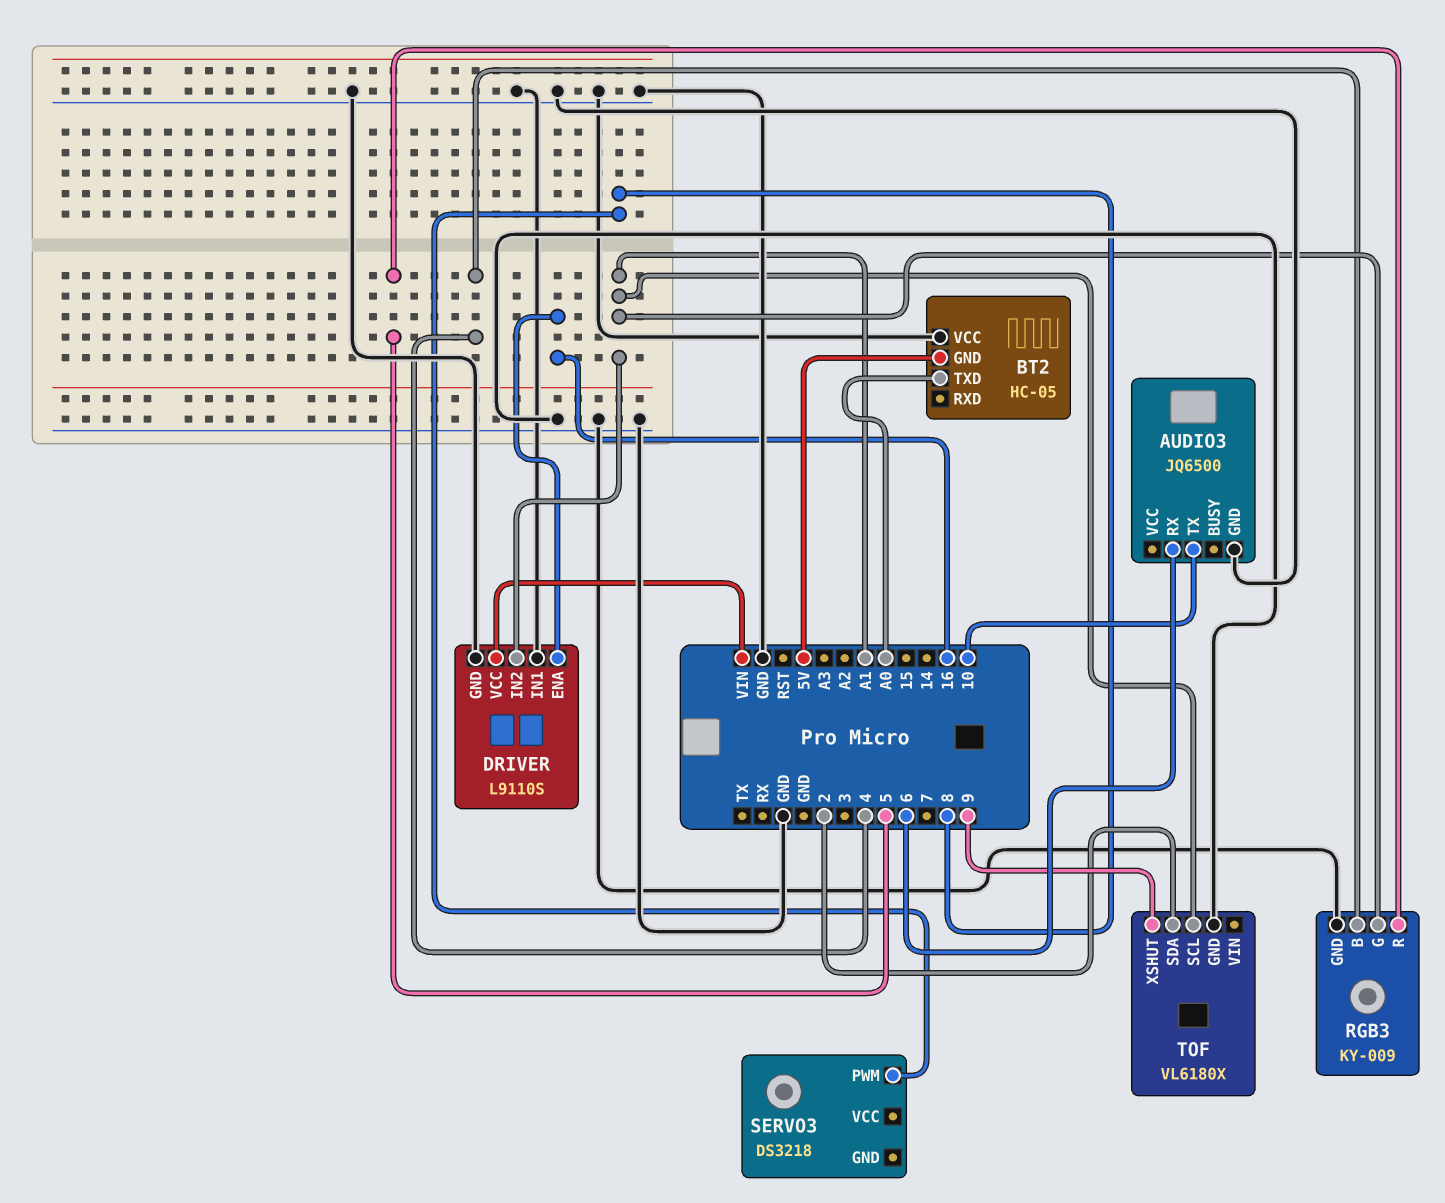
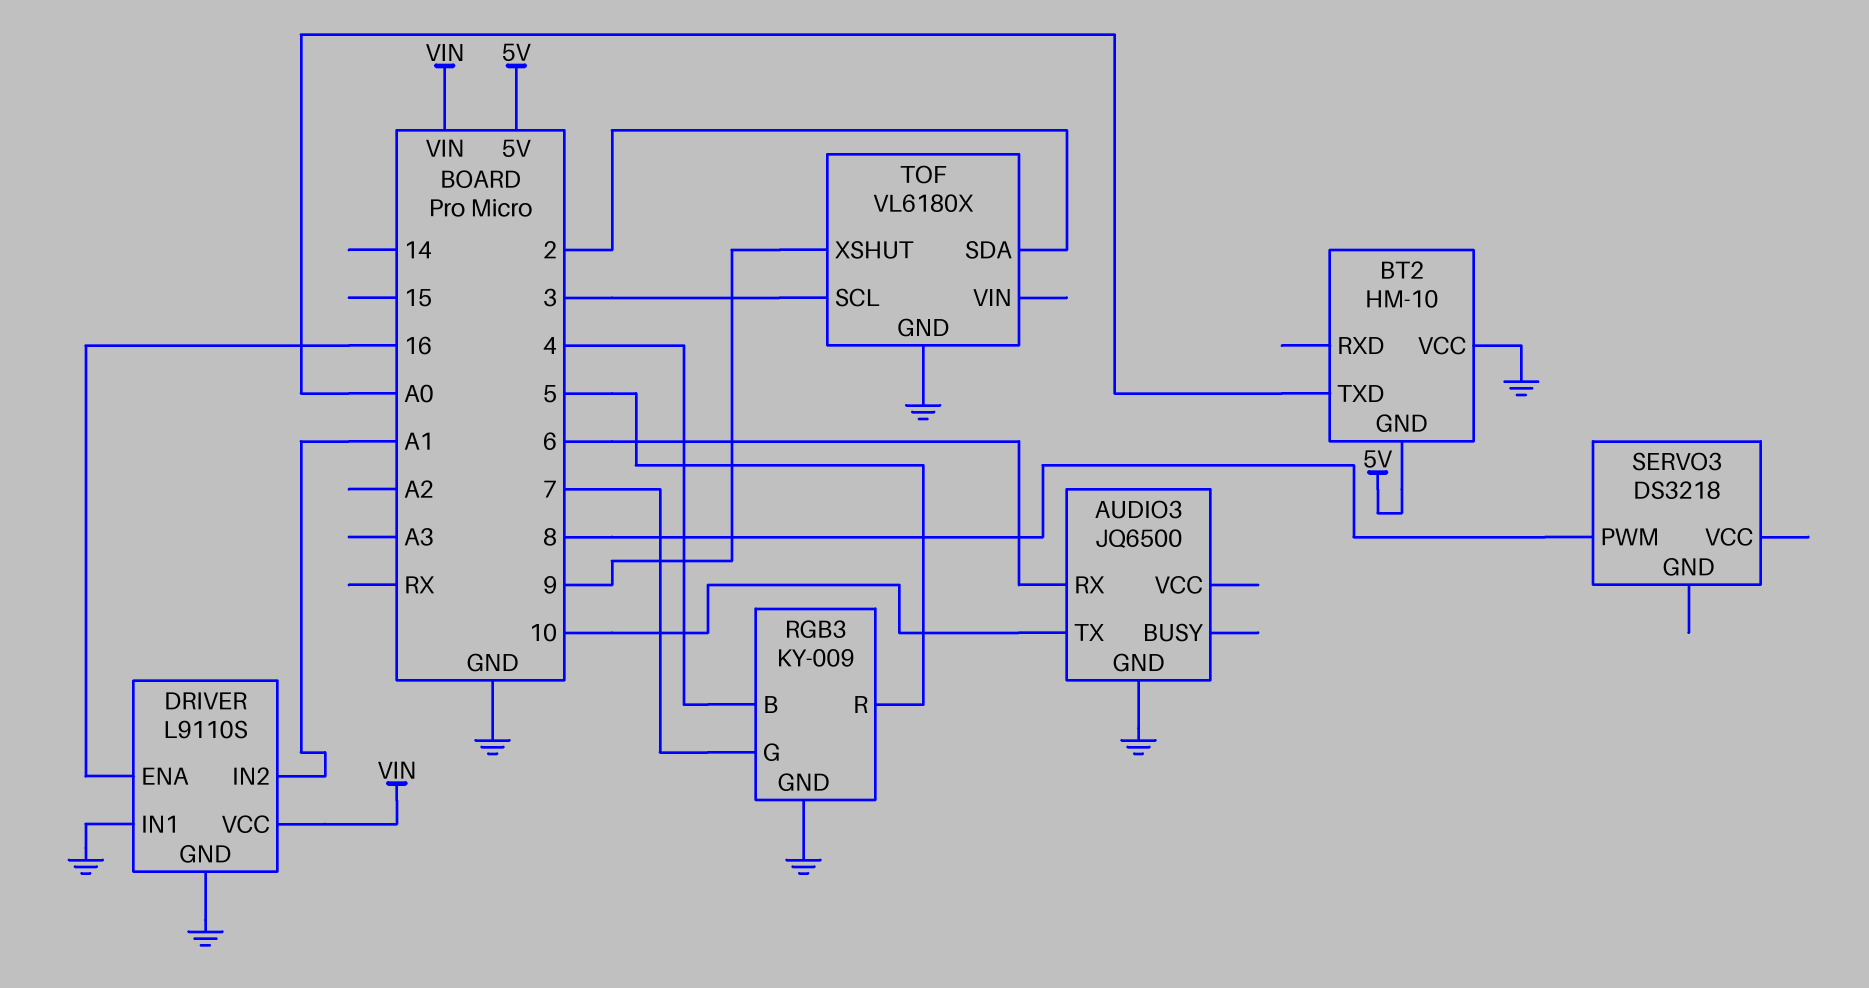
BT2: HC-05 -> HM-10
RGB3 pin G: A1 -> 7
TOF pin SCL: A1 -> 3

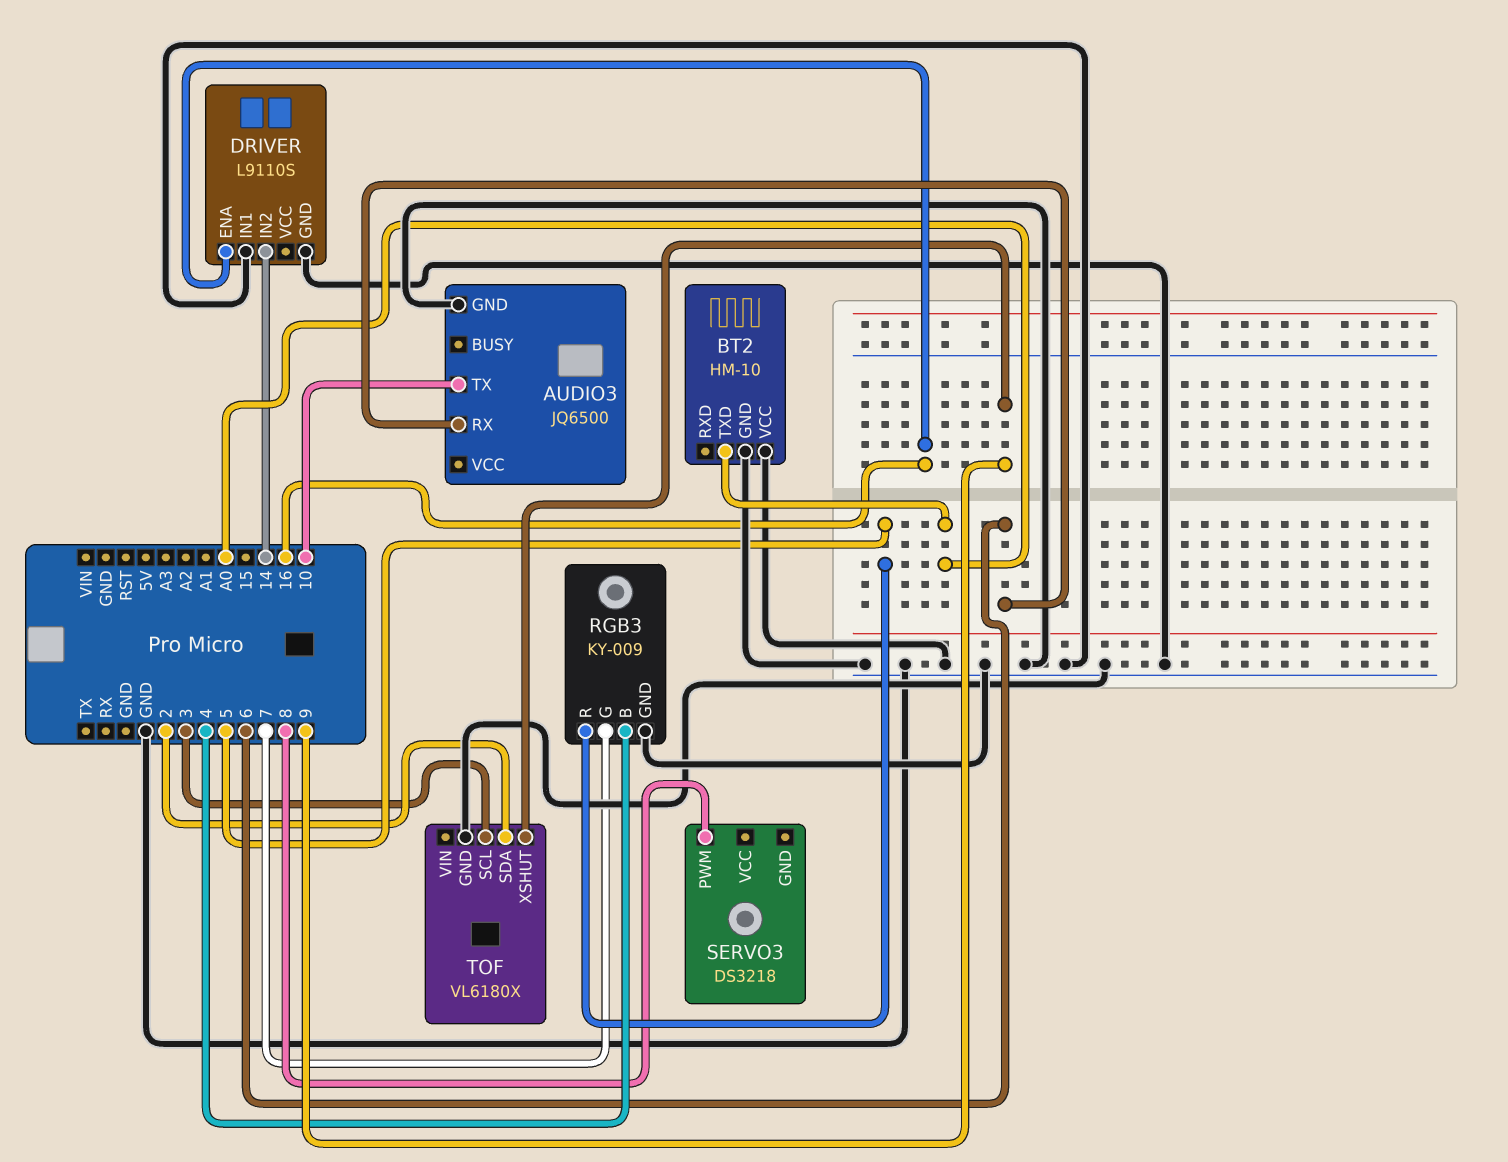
BT2 pin GND: 5V -> GND
DRIVER pin IN2: A1 -> 14
DRIVER pin VCC: VIN -> none

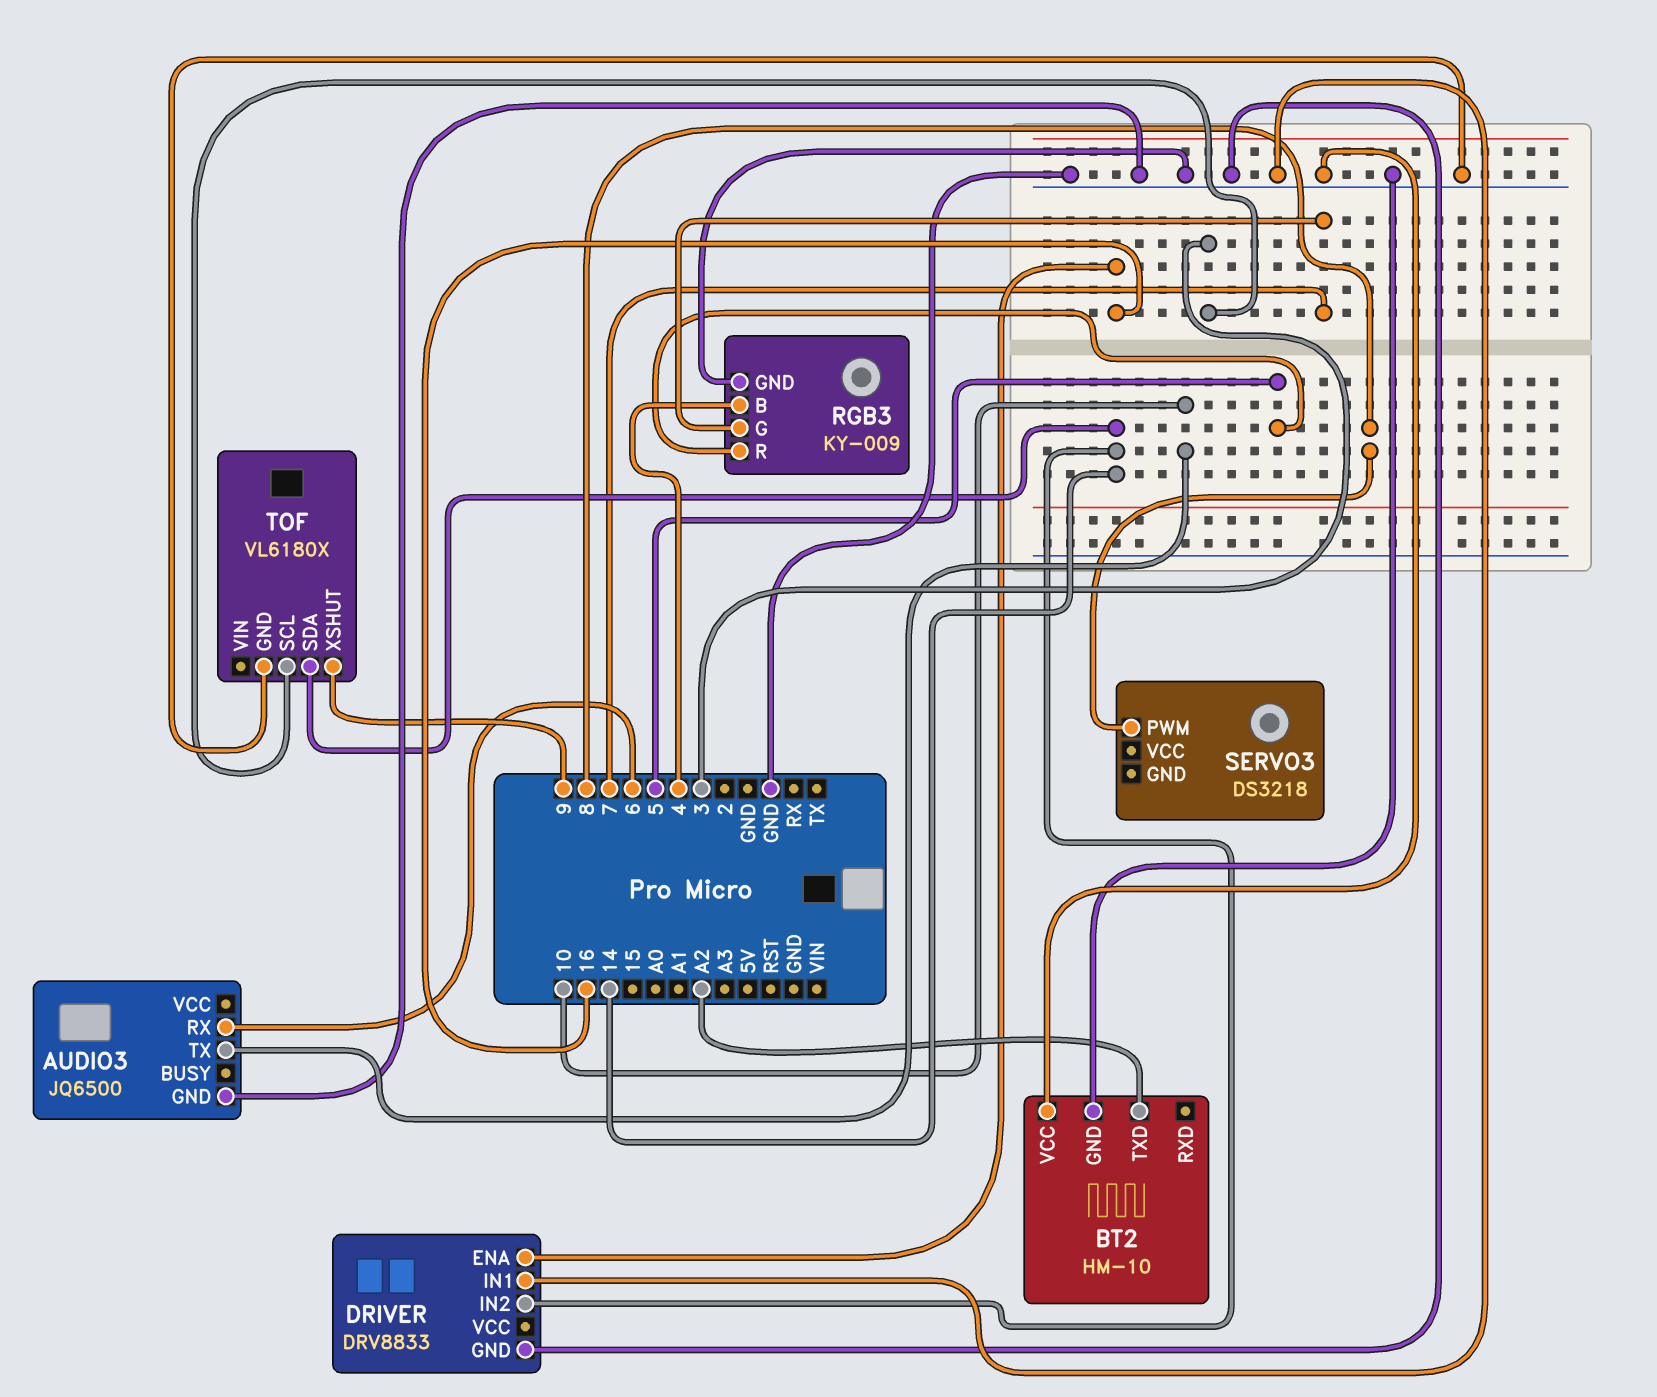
BT2 pin TXD: A0 -> A2
DRIVER: L9110S -> DRV8833
TOF pin SDA: 2 -> 14

